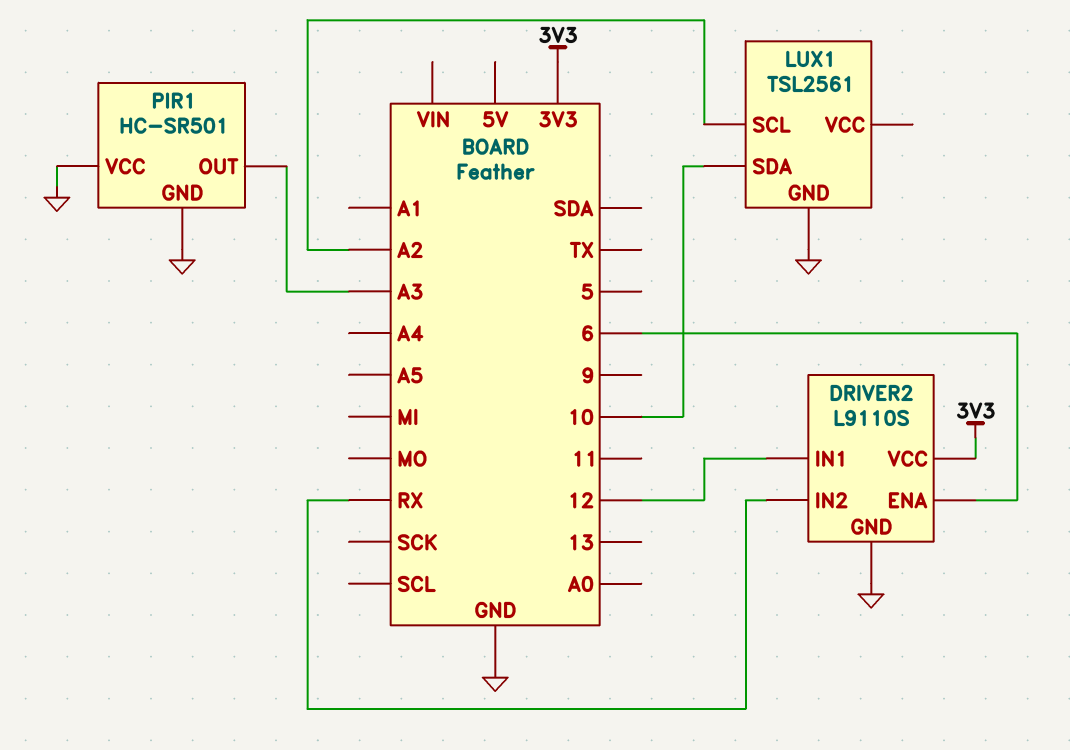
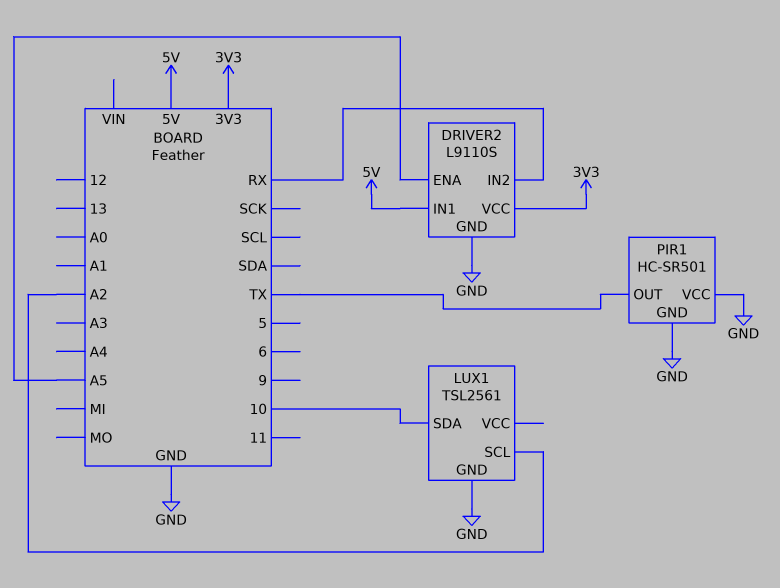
DRIVER2 pin ENA: 6 -> A5
DRIVER2 pin IN1: 12 -> 5V
PIR1 pin OUT: A3 -> TX

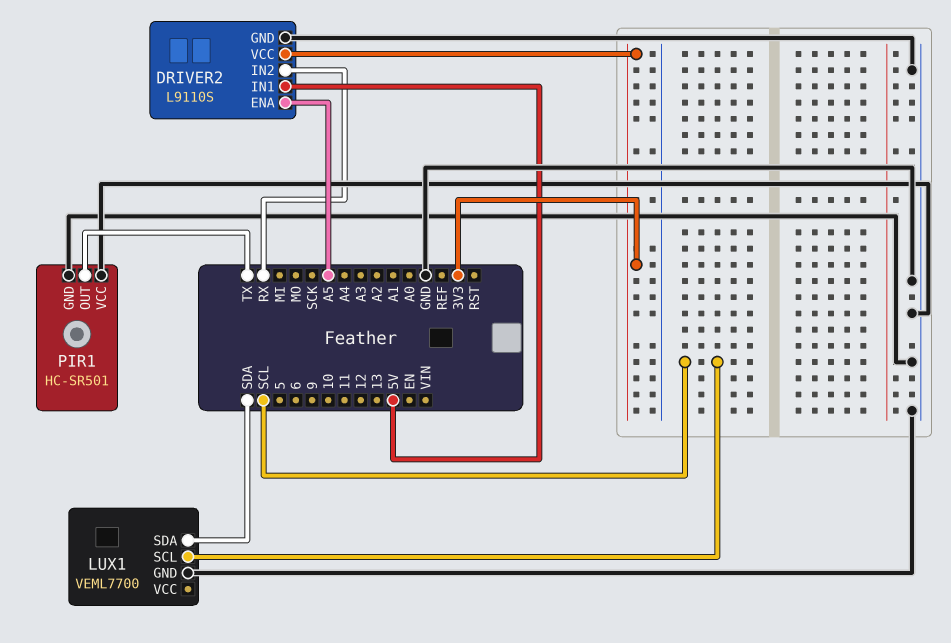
LUX1: TSL2561 -> VEML7700
LUX1 pin SCL: A2 -> SCL
LUX1 pin SDA: 10 -> SDA

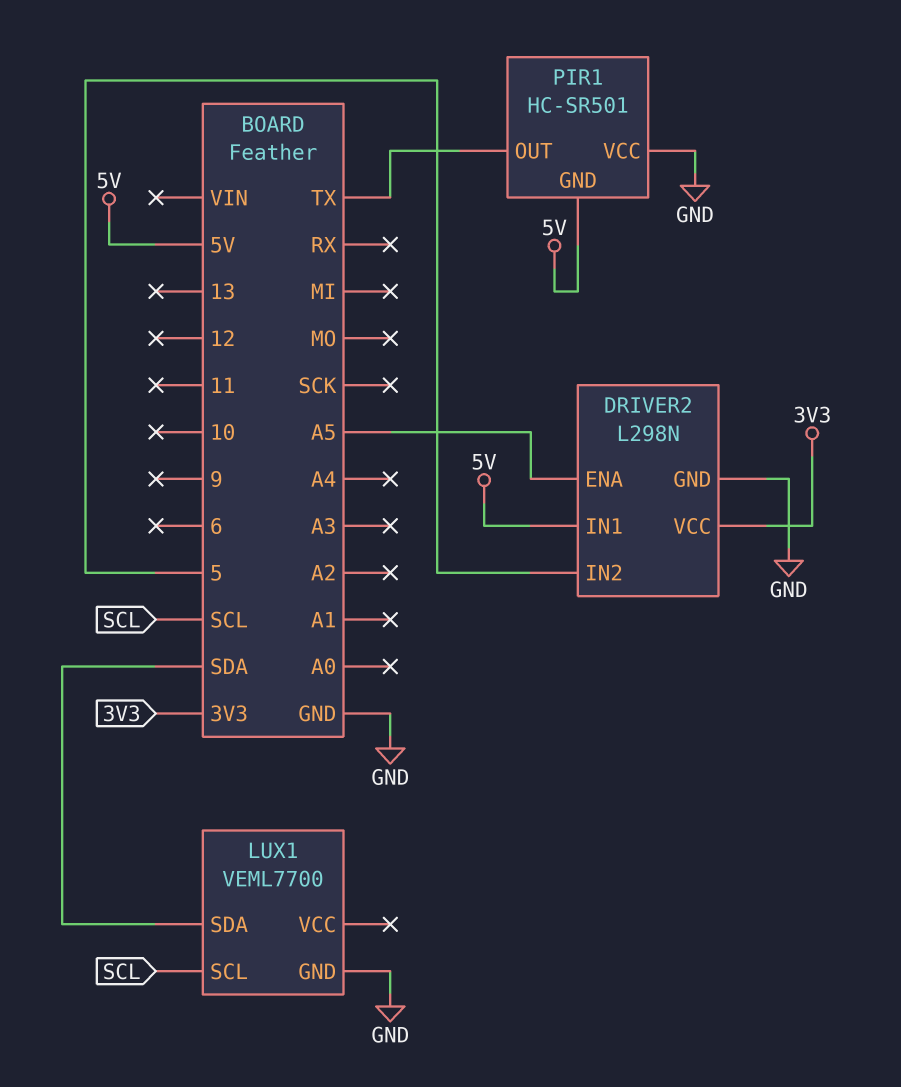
DRIVER2: L9110S -> L298N
DRIVER2 pin IN2: RX -> 5
PIR1 pin GND: GND -> 5V

